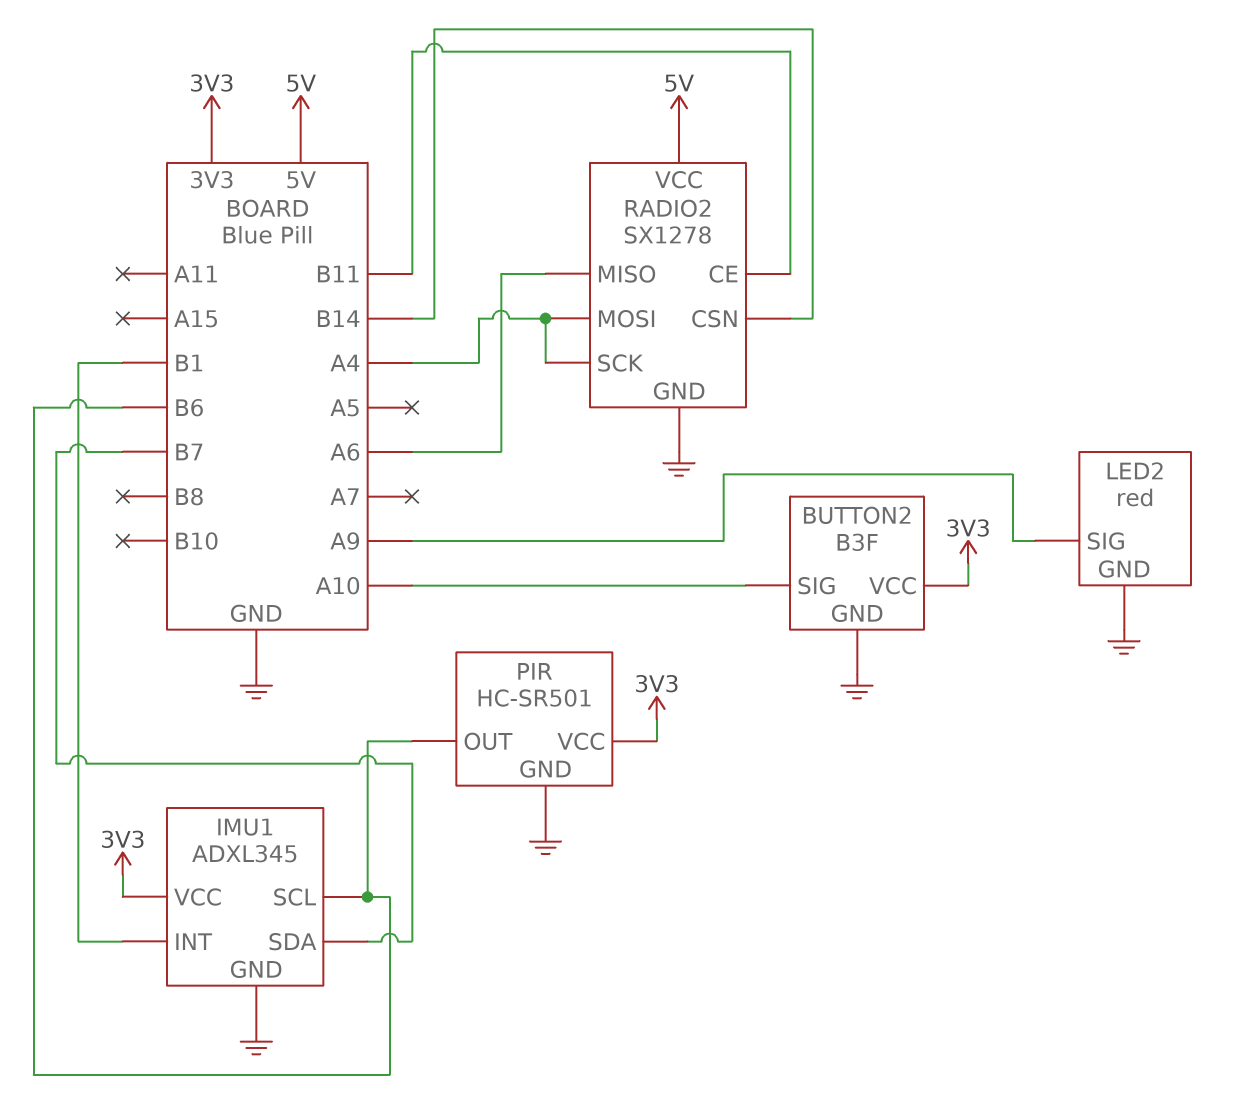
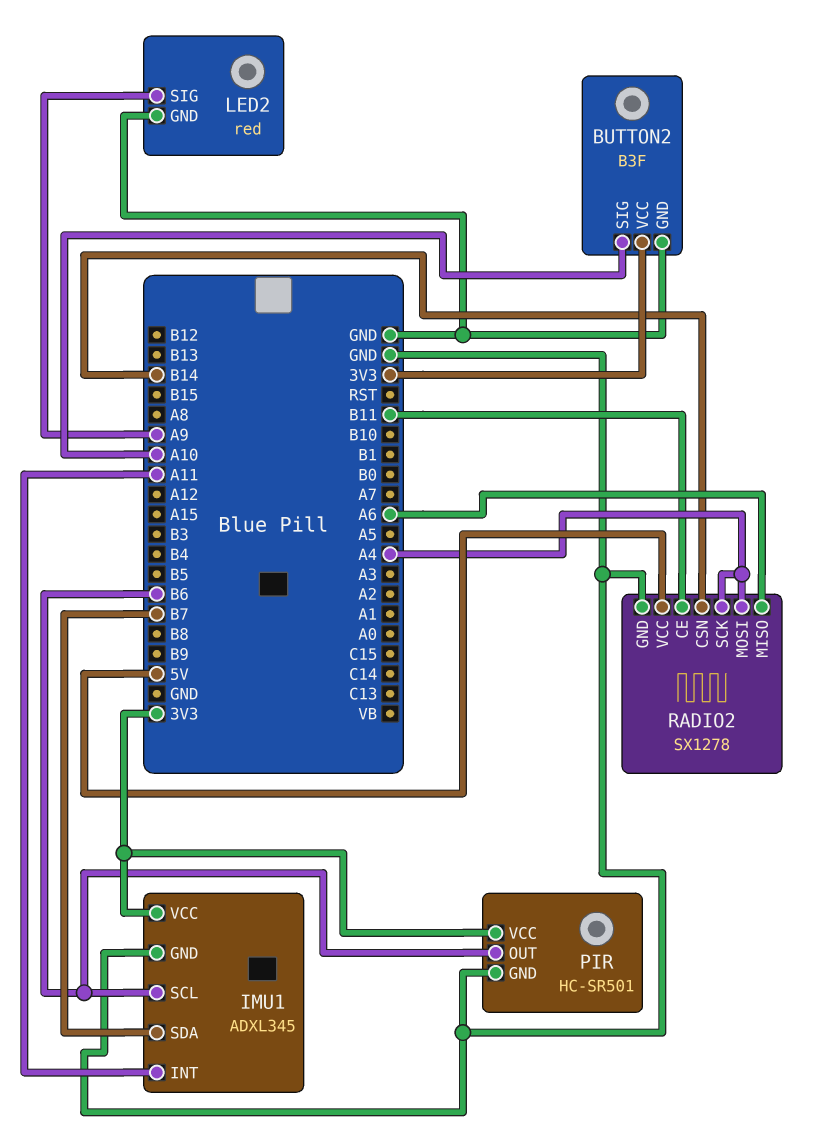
IMU1 pin INT: B1 -> A11

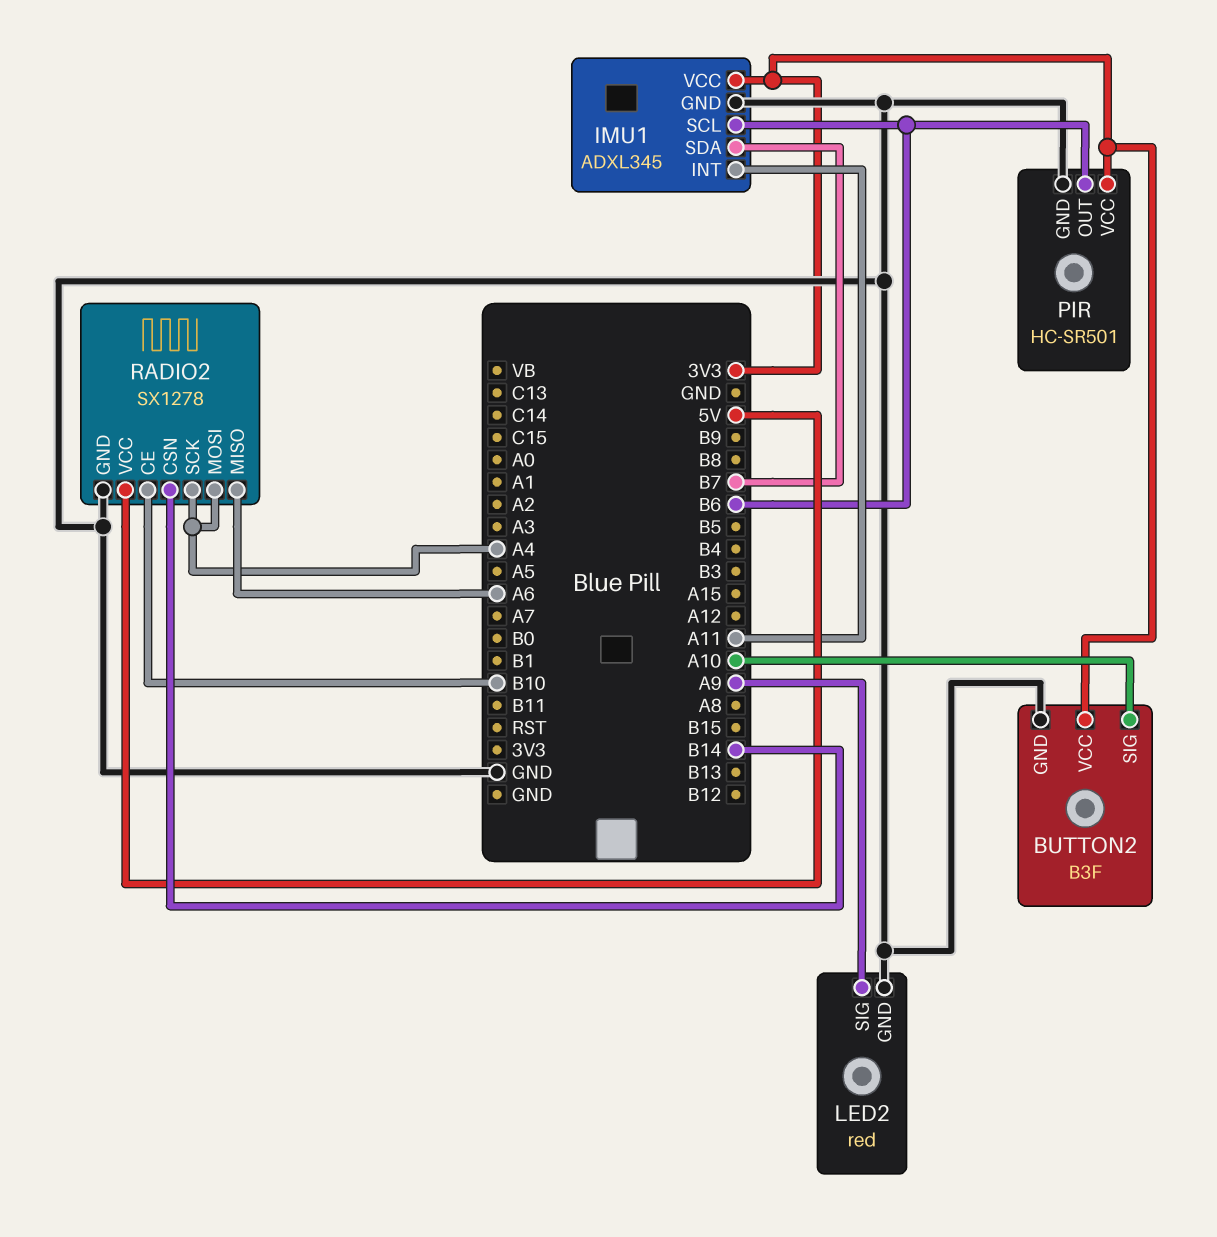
RADIO2 pin CE: B11 -> B10

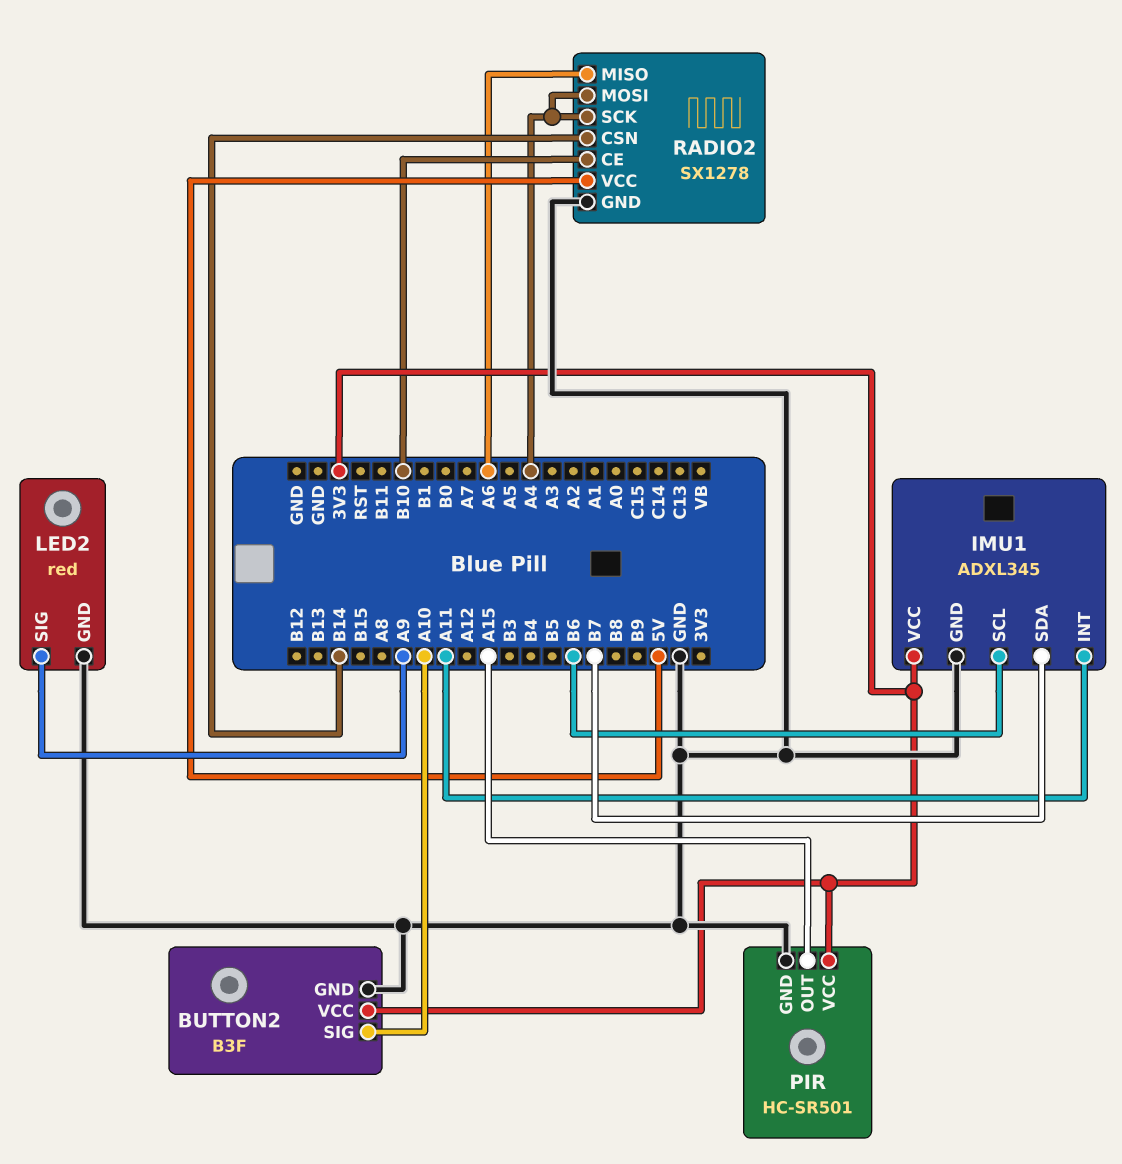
PIR pin OUT: B6 -> A15

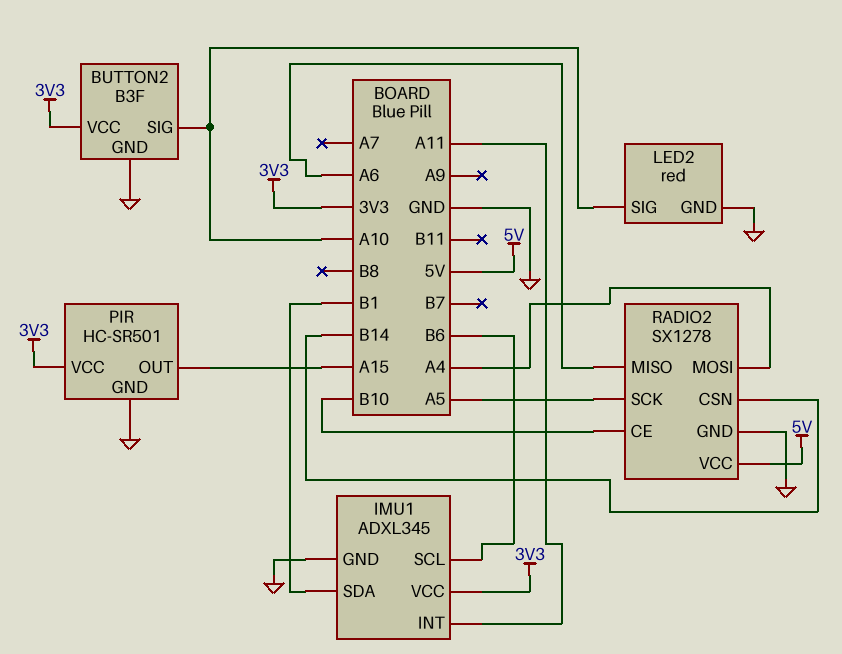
IMU1 pin SDA: B7 -> B1
LED2 pin SIG: A9 -> A10
RADIO2 pin SCK: A4 -> A5

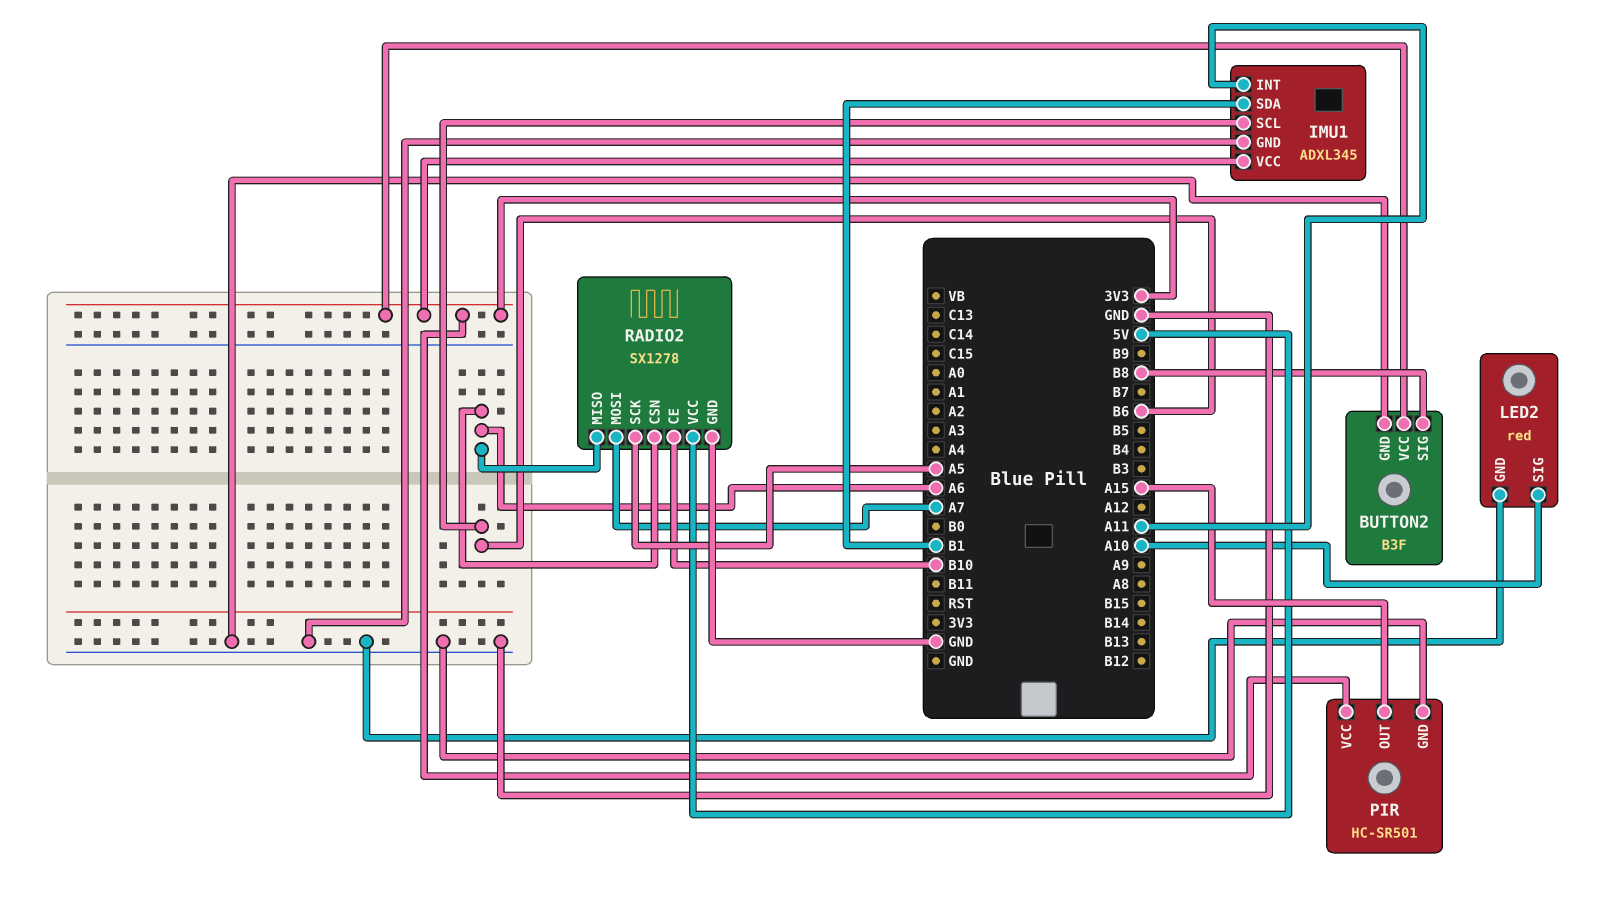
BUTTON2 pin SIG: A10 -> B8
RADIO2 pin CSN: B14 -> A6
RADIO2 pin MOSI: A4 -> A7

